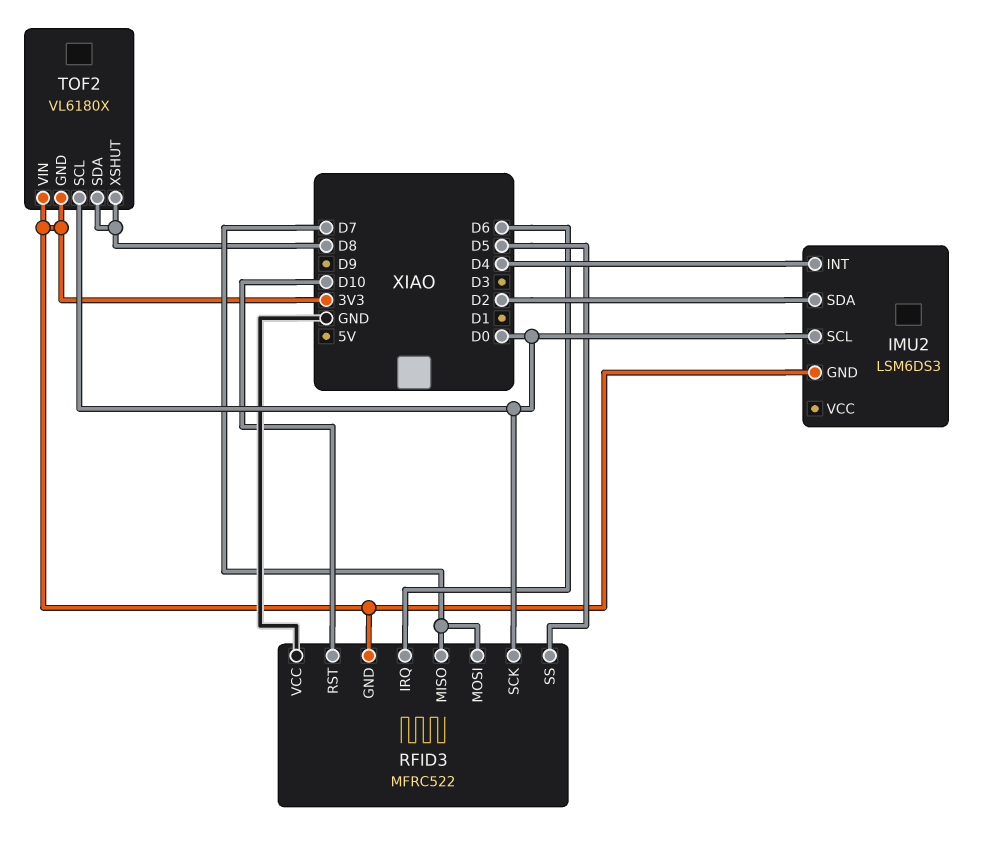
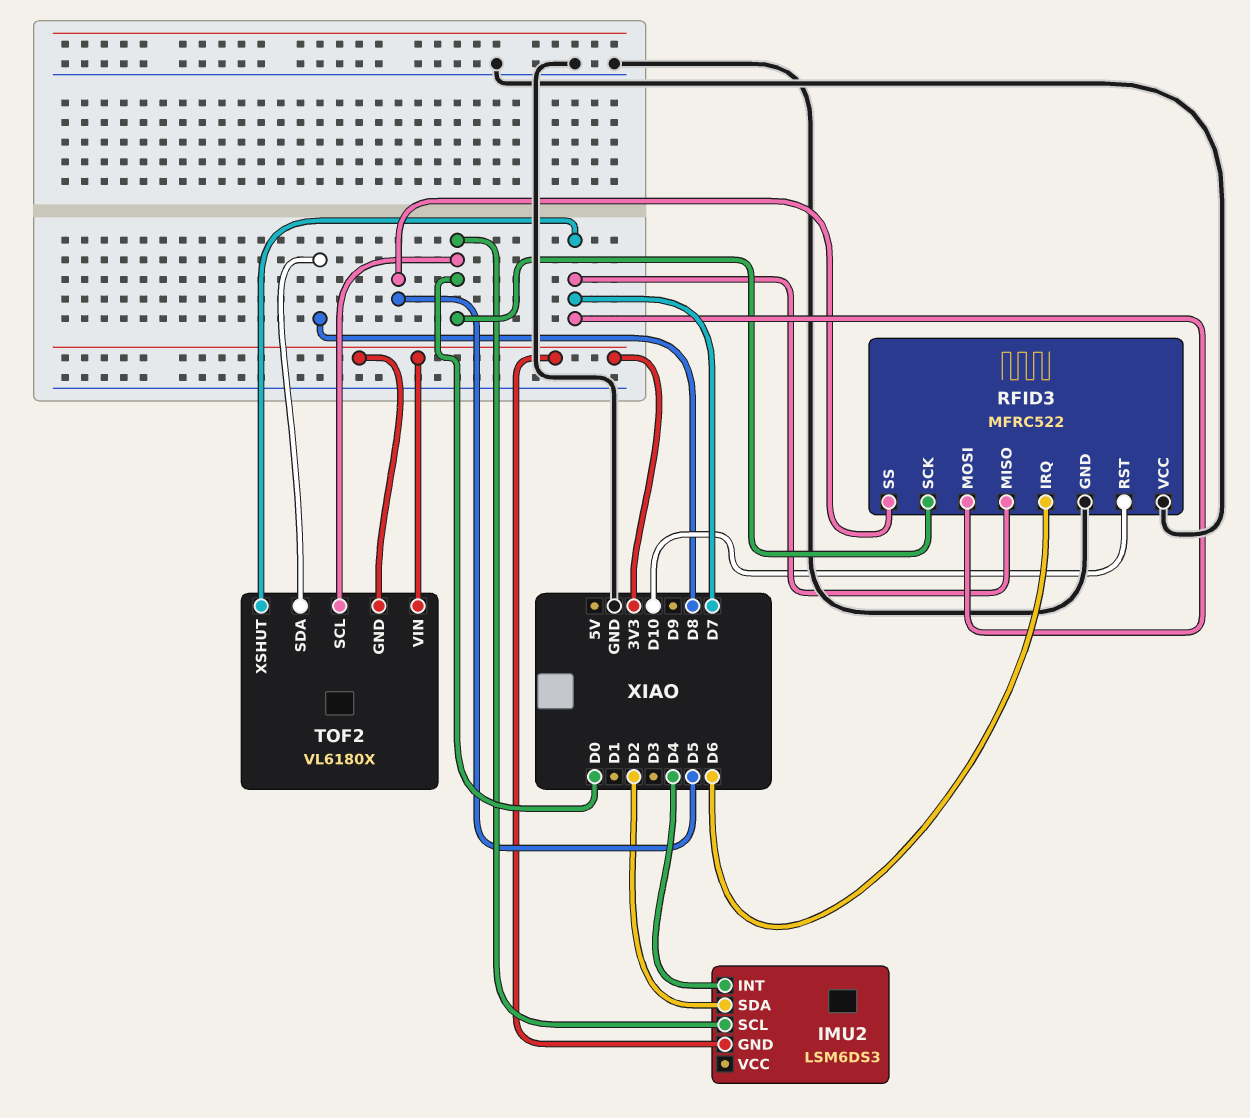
RFID3 pin GND: 3V3 -> GND
TOF2 pin XSHUT: D8 -> D7

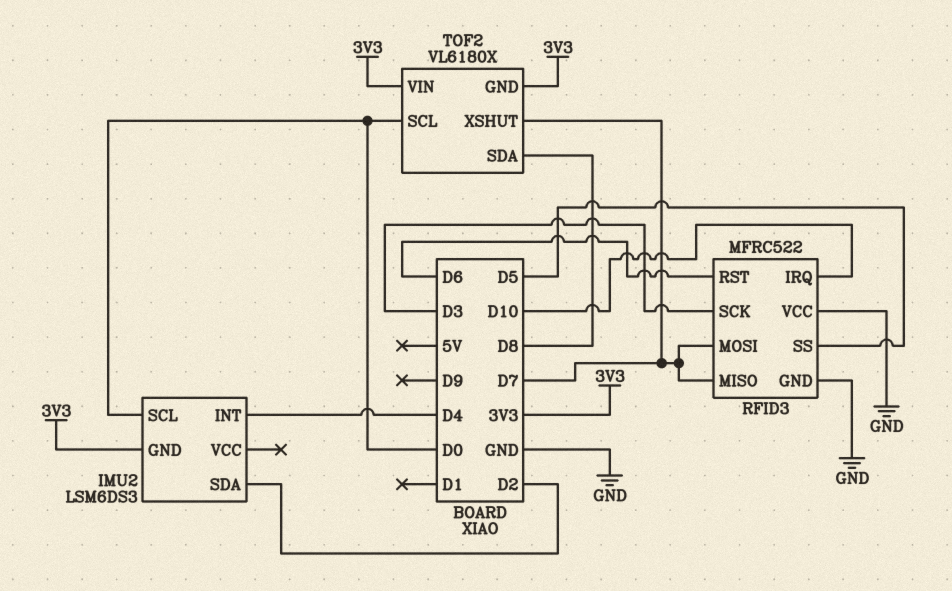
RFID3 pin IRQ: D6 -> D10
RFID3 pin RST: D10 -> D6
RFID3 pin SCK: D0 -> D3

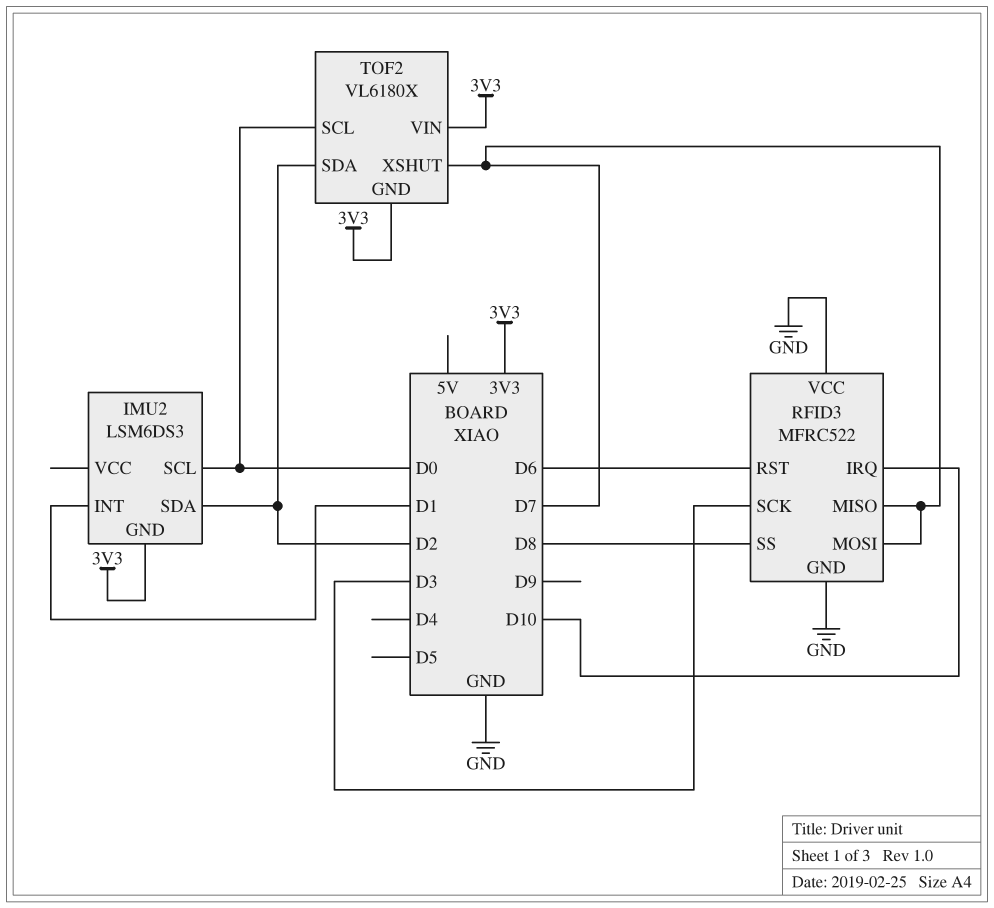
IMU2 pin INT: D4 -> D1
RFID3 pin SS: D5 -> D8
TOF2 pin SDA: D8 -> D2

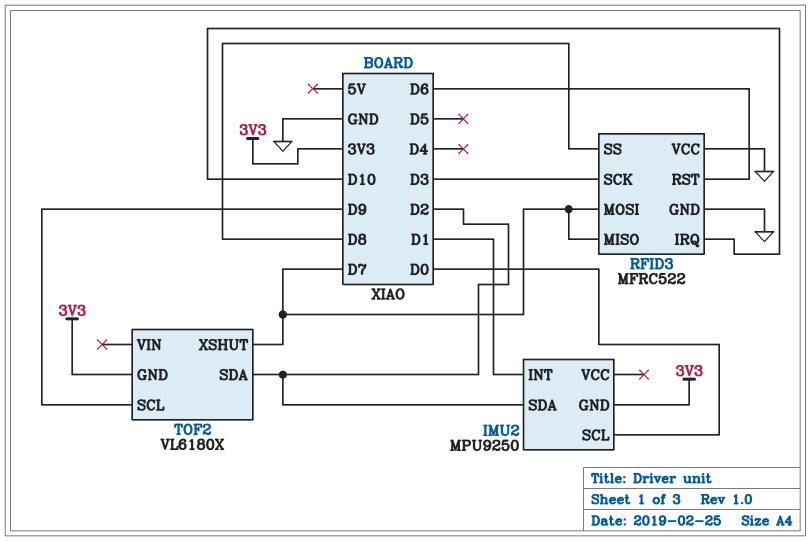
IMU2: LSM6DS3 -> MPU9250
TOF2 pin SCL: D0 -> D9
TOF2 pin VIN: 3V3 -> none

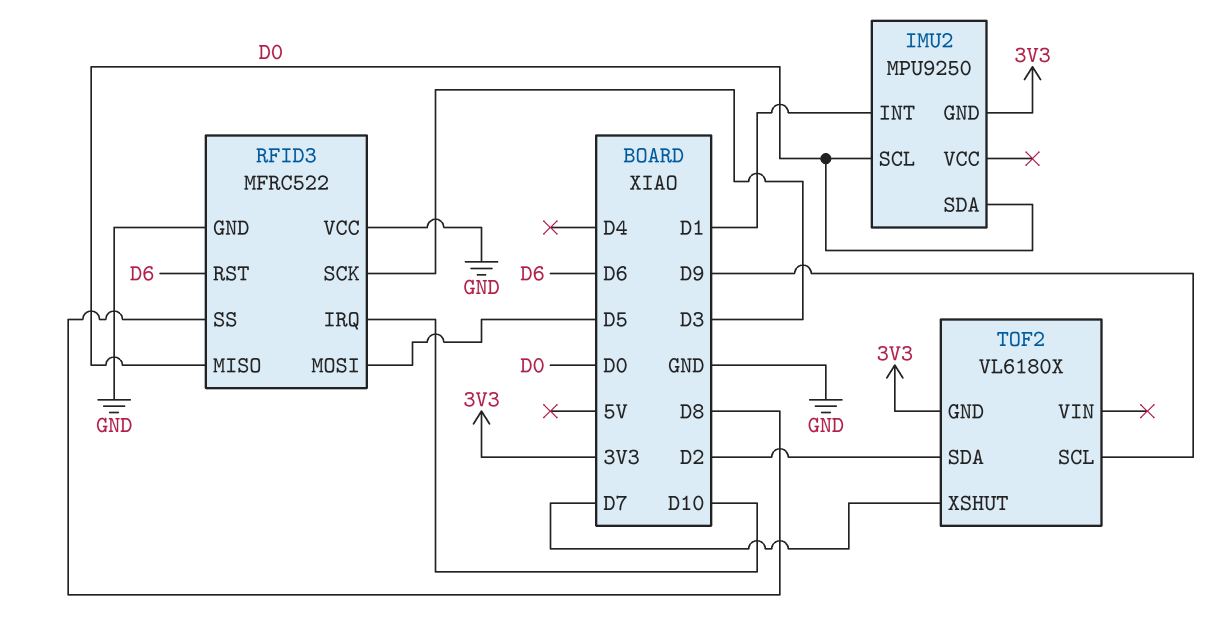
IMU2 pin SDA: D2 -> D0
RFID3 pin MISO: D7 -> D0
RFID3 pin MOSI: D7 -> D5

